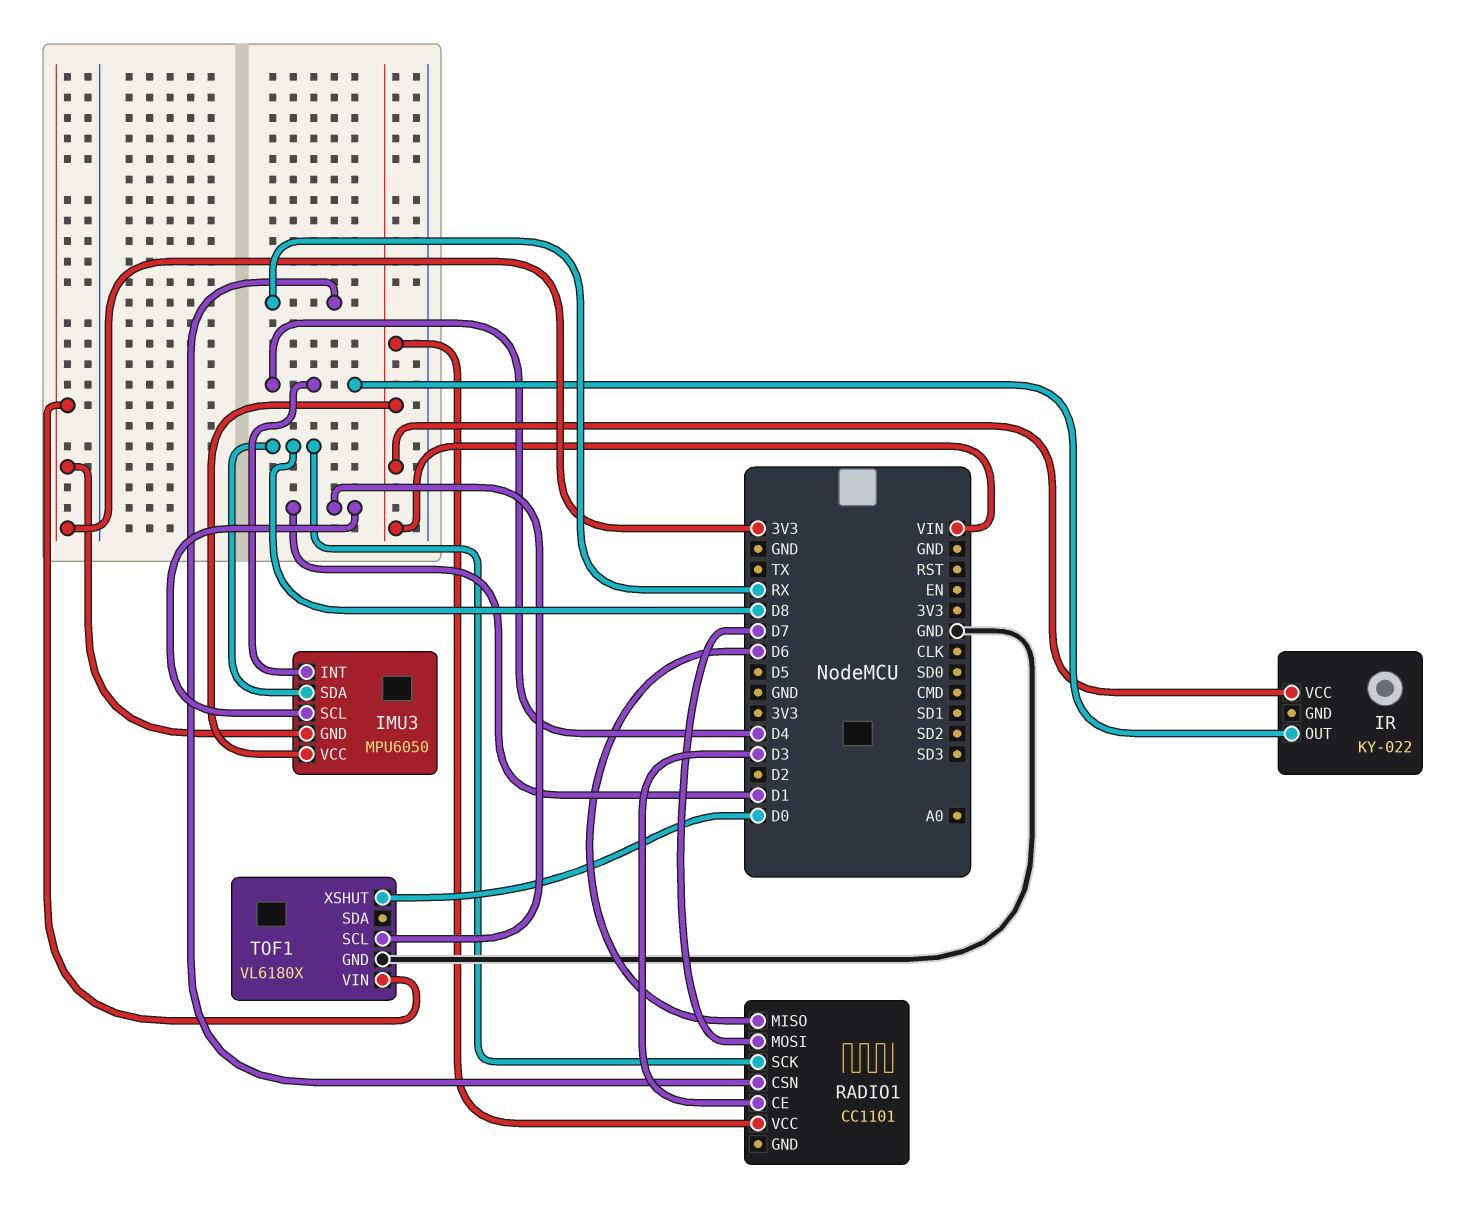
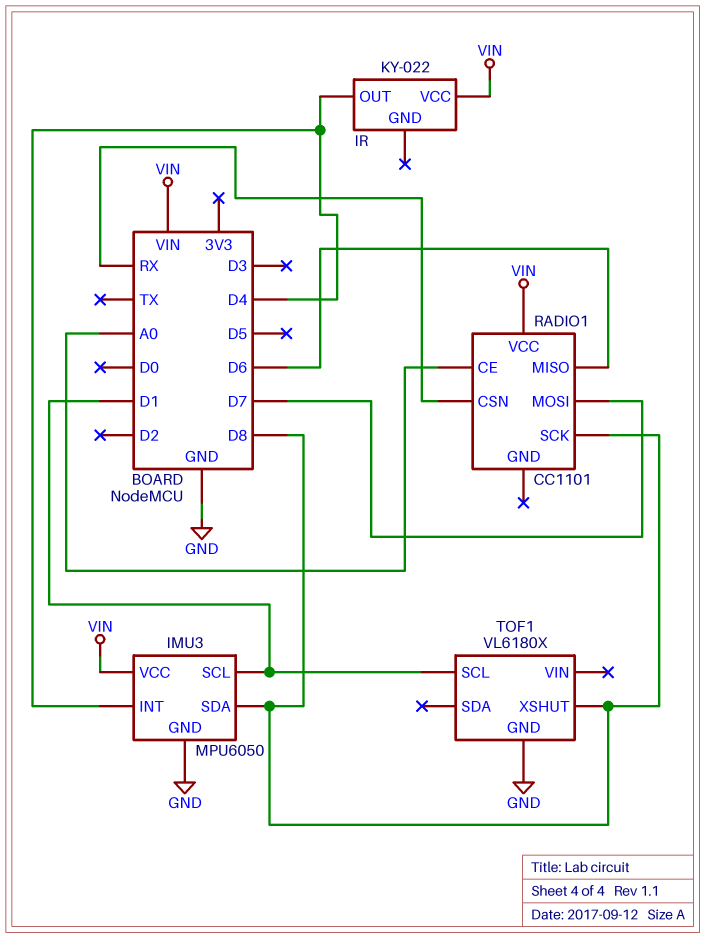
IMU3 pin GND: 3V3 -> GND
RADIO1 pin CE: D3 -> A0
TOF1 pin VIN: 3V3 -> none
TOF1 pin XSHUT: D0 -> D8

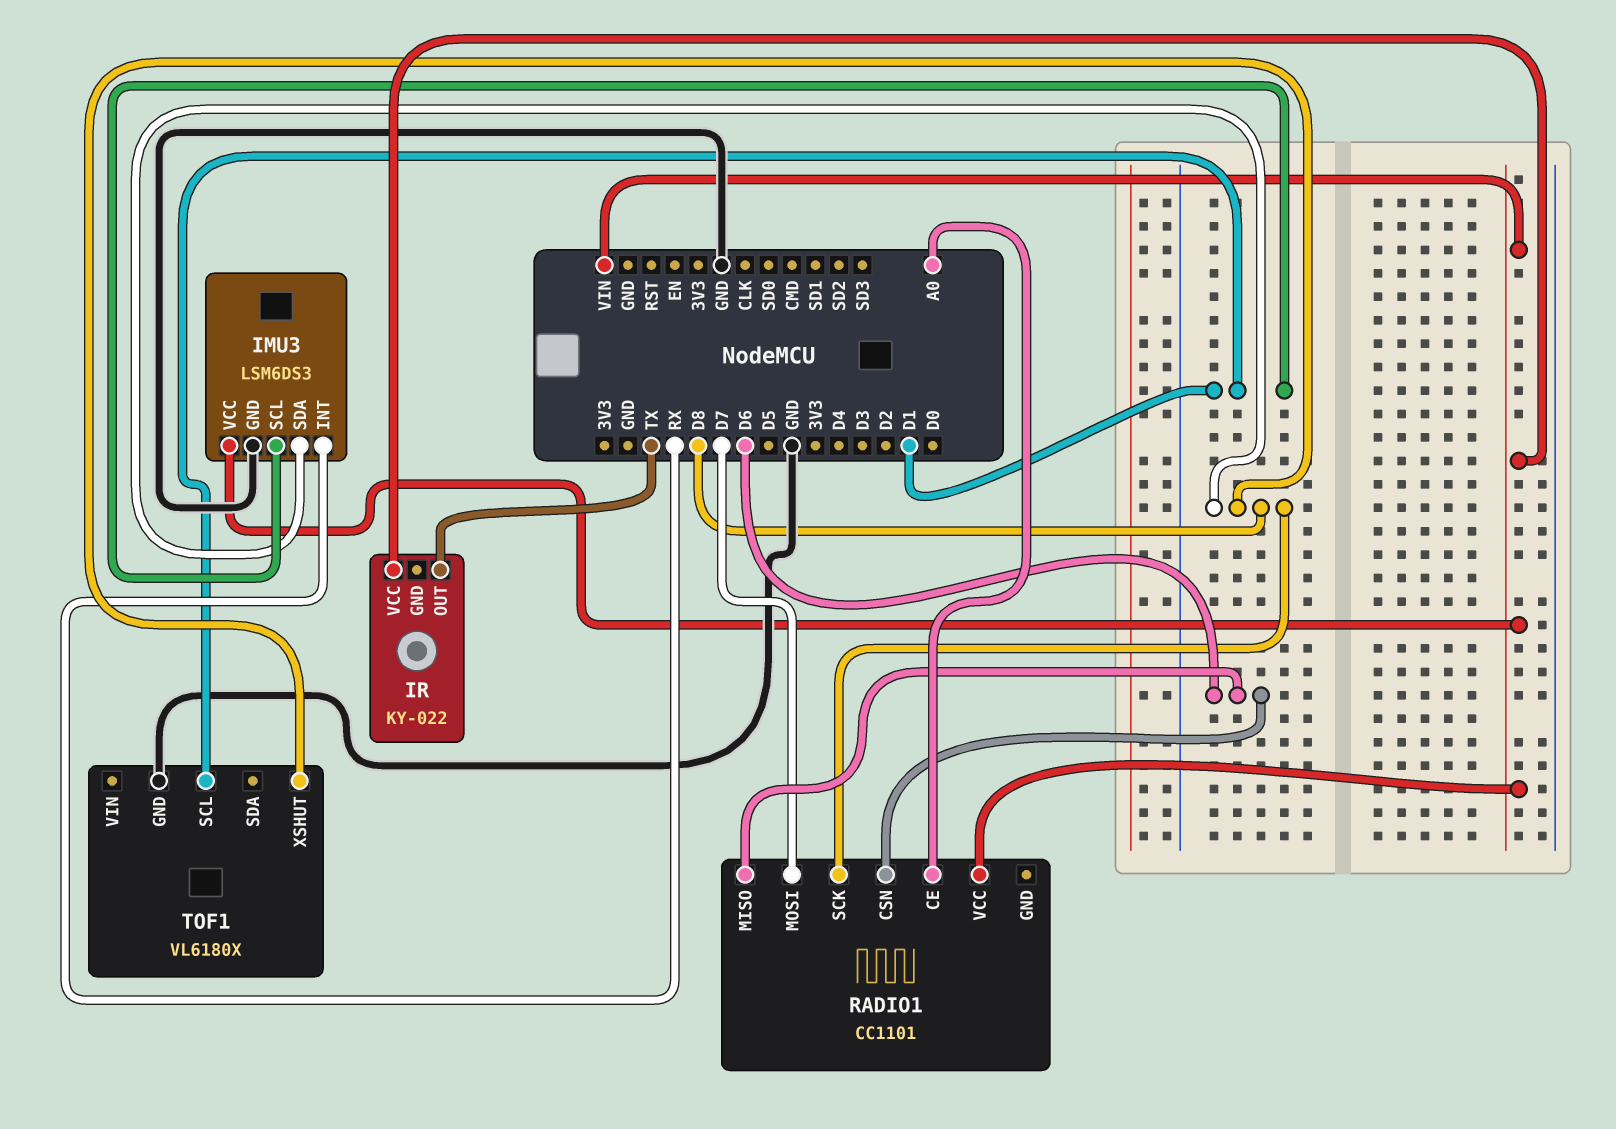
IMU3: MPU6050 -> LSM6DS3
IMU3 pin INT: D4 -> RX
IR pin OUT: D4 -> TX
RADIO1 pin CSN: RX -> D6

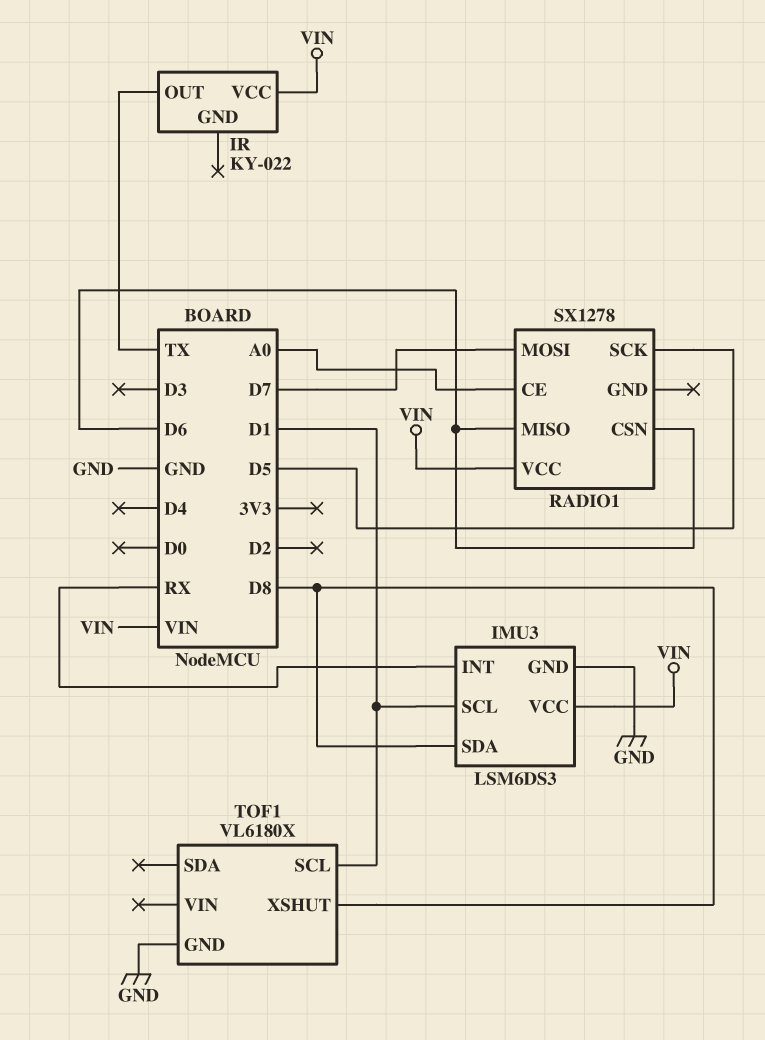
RADIO1: CC1101 -> SX1278
RADIO1 pin SCK: D8 -> D5

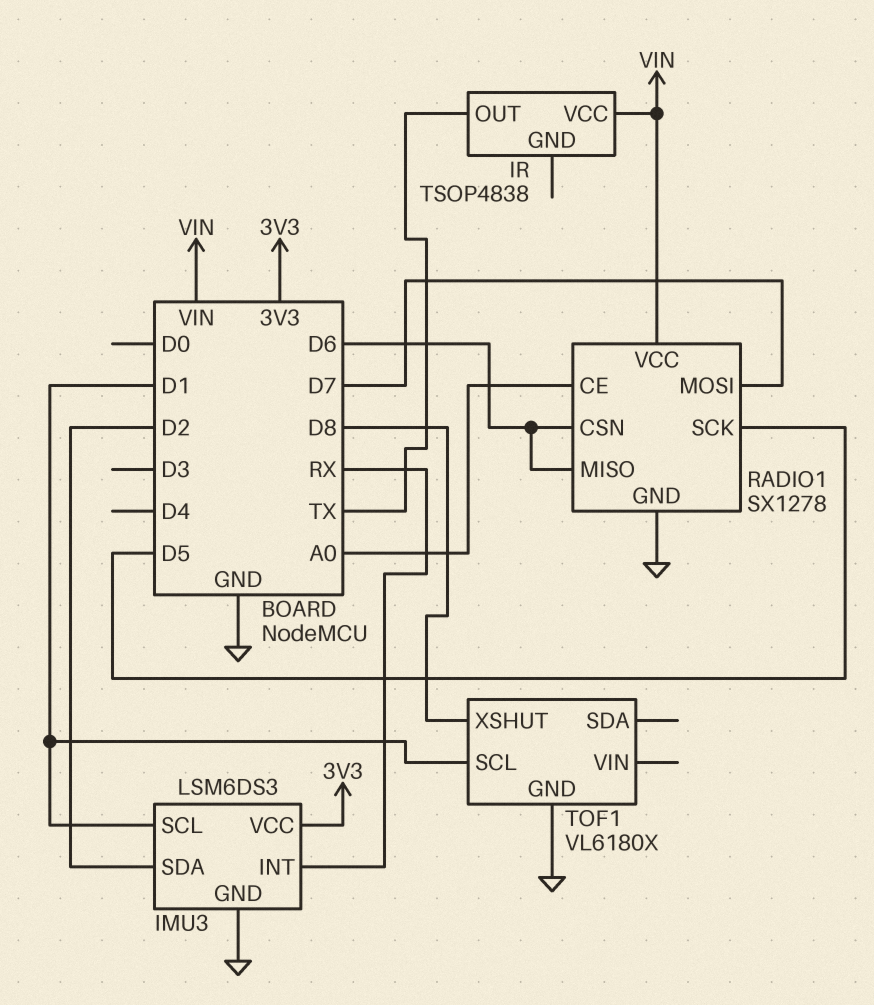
IMU3 pin SDA: D8 -> D2
IMU3 pin VCC: VIN -> 3V3
IR: KY-022 -> TSOP4838
RADIO1 pin GND: none -> GND

